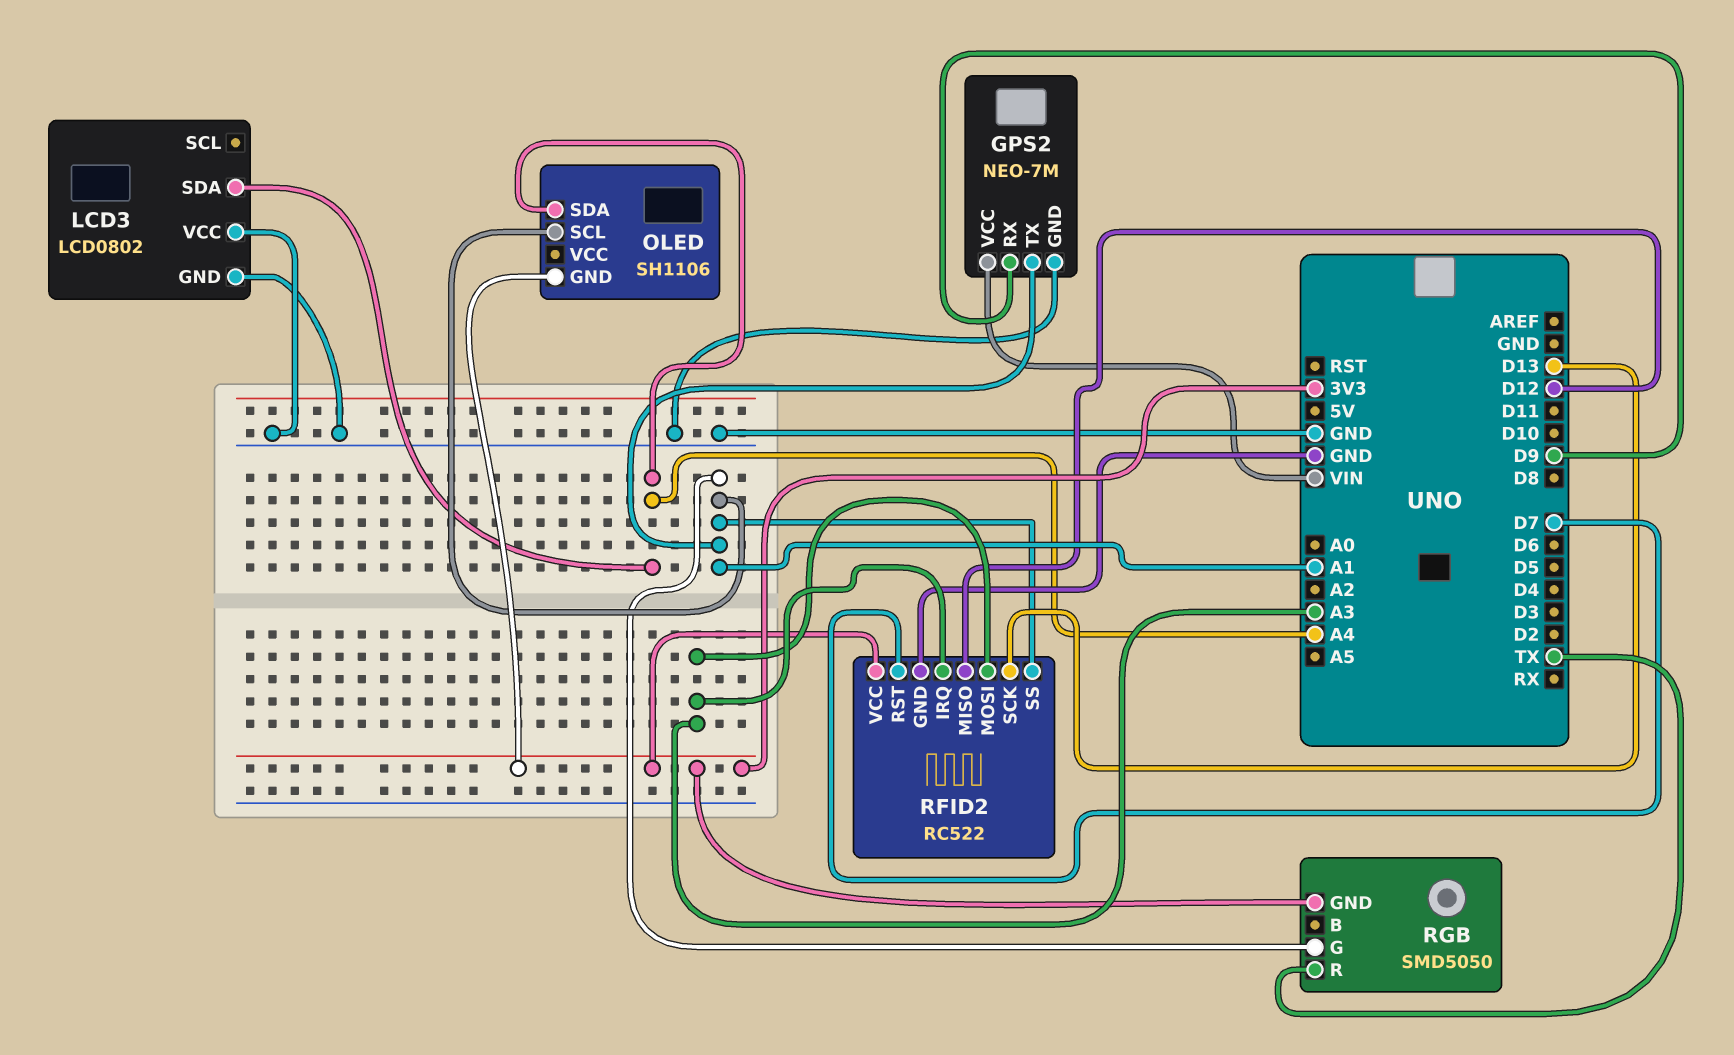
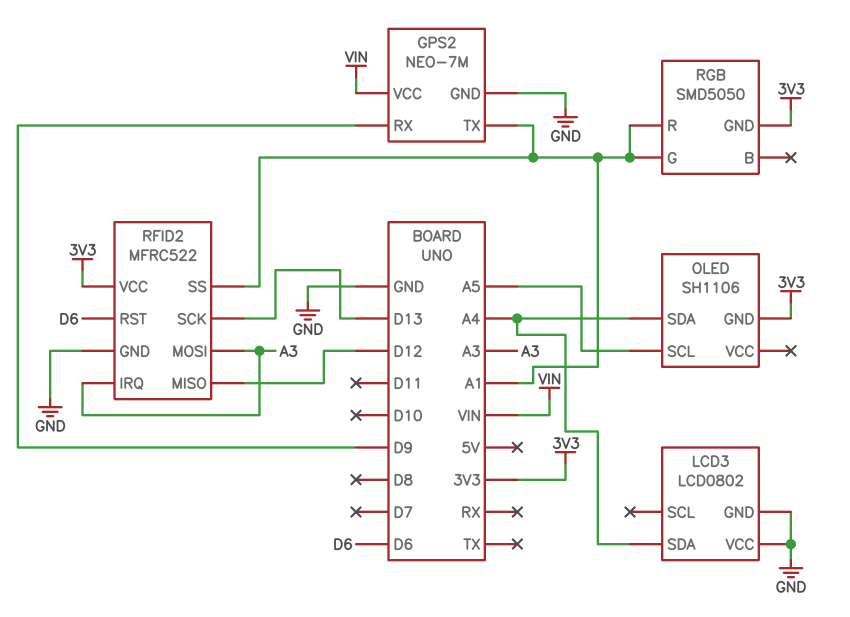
OLED pin SCL: A1 -> A5
RFID2: RC522 -> MFRC522
RFID2 pin RST: D7 -> D6
RGB pin R: TX -> A1

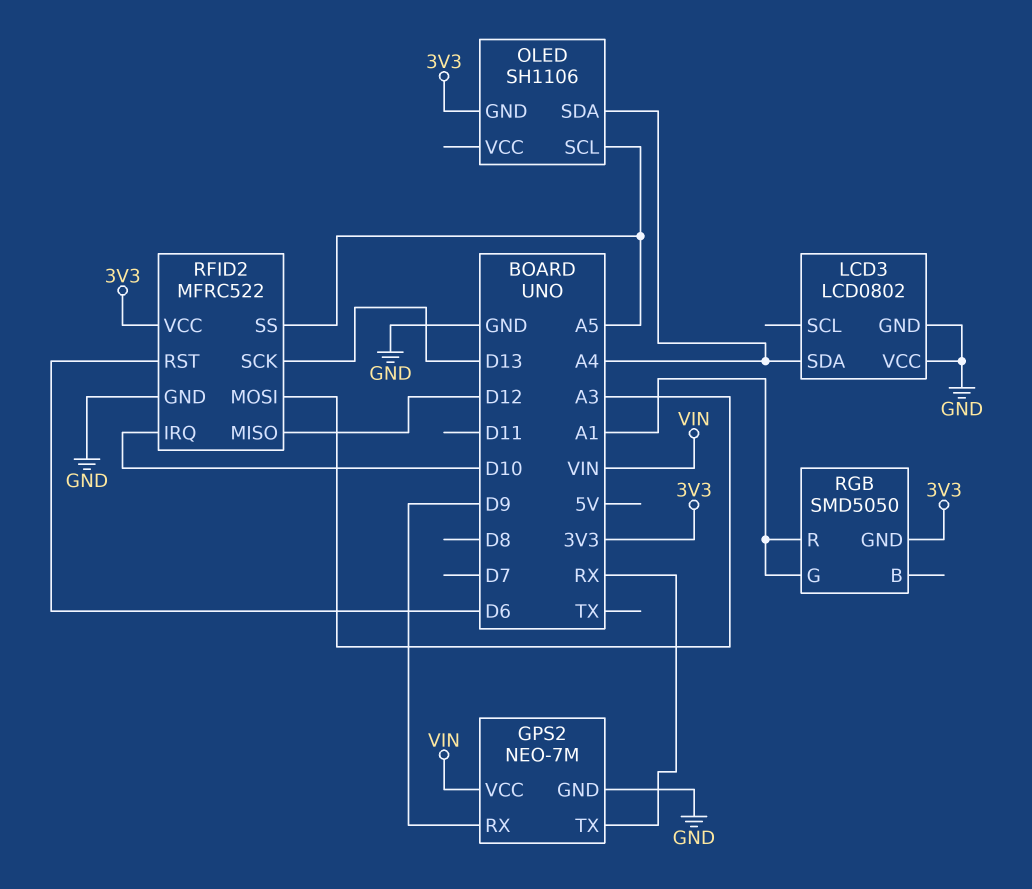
GPS2 pin TX: A1 -> RX
RFID2 pin IRQ: A3 -> D10
RFID2 pin SS: A1 -> A5

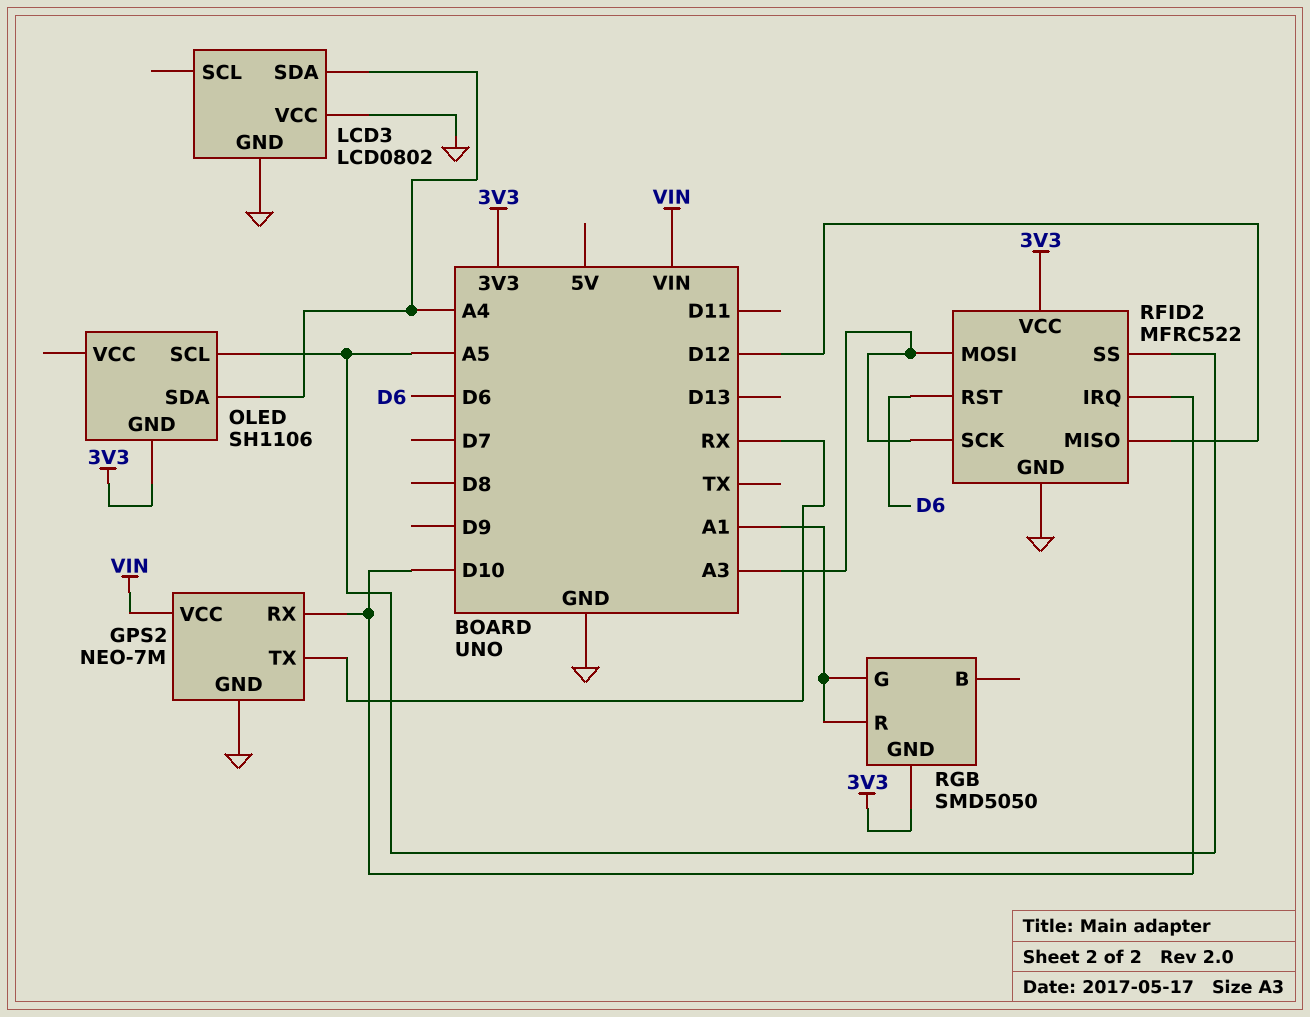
GPS2 pin RX: D9 -> D10
RFID2 pin SCK: D13 -> A3

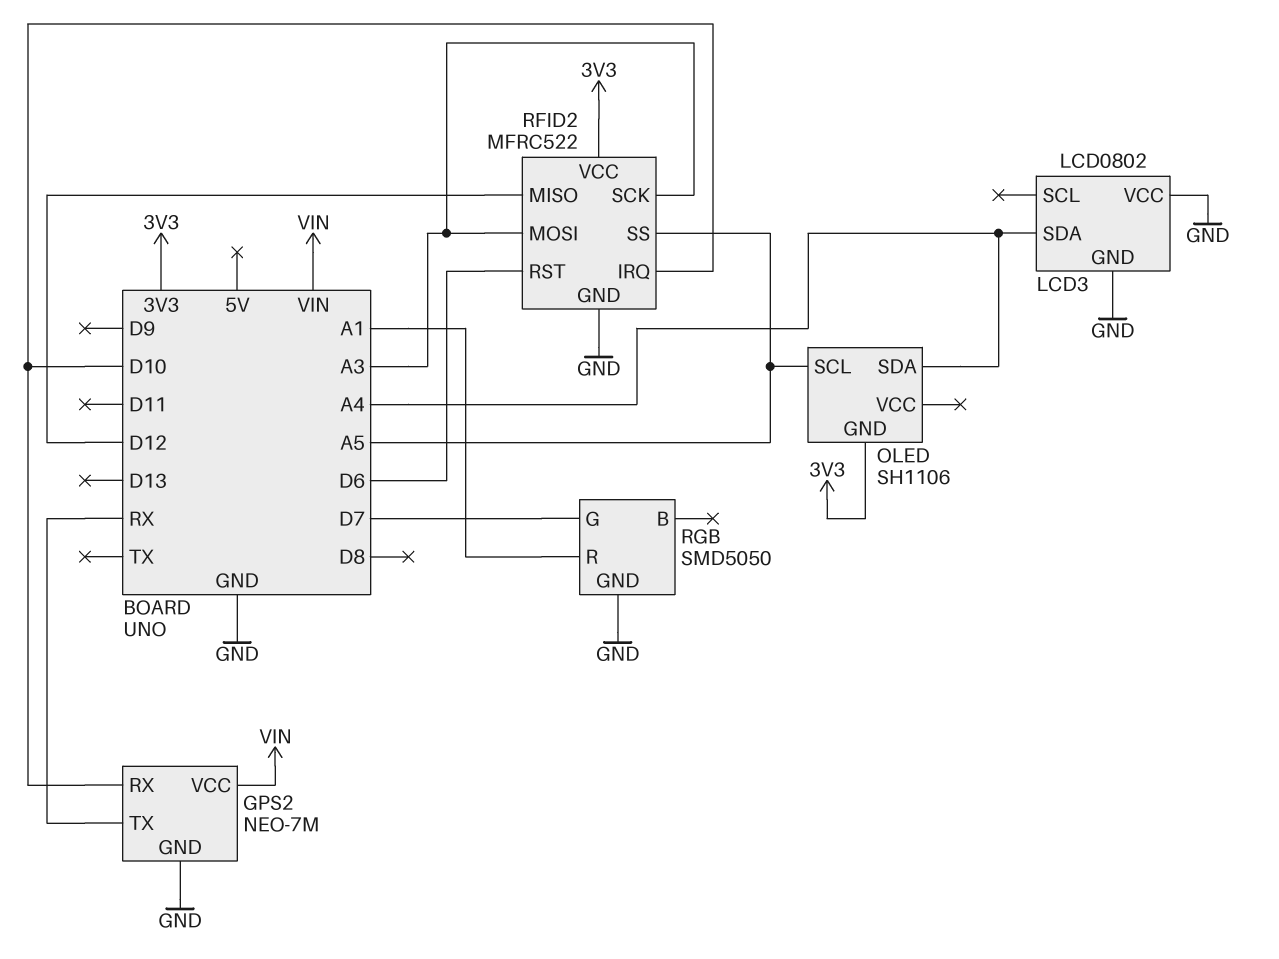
RGB pin G: A1 -> D7
RGB pin GND: 3V3 -> GND

